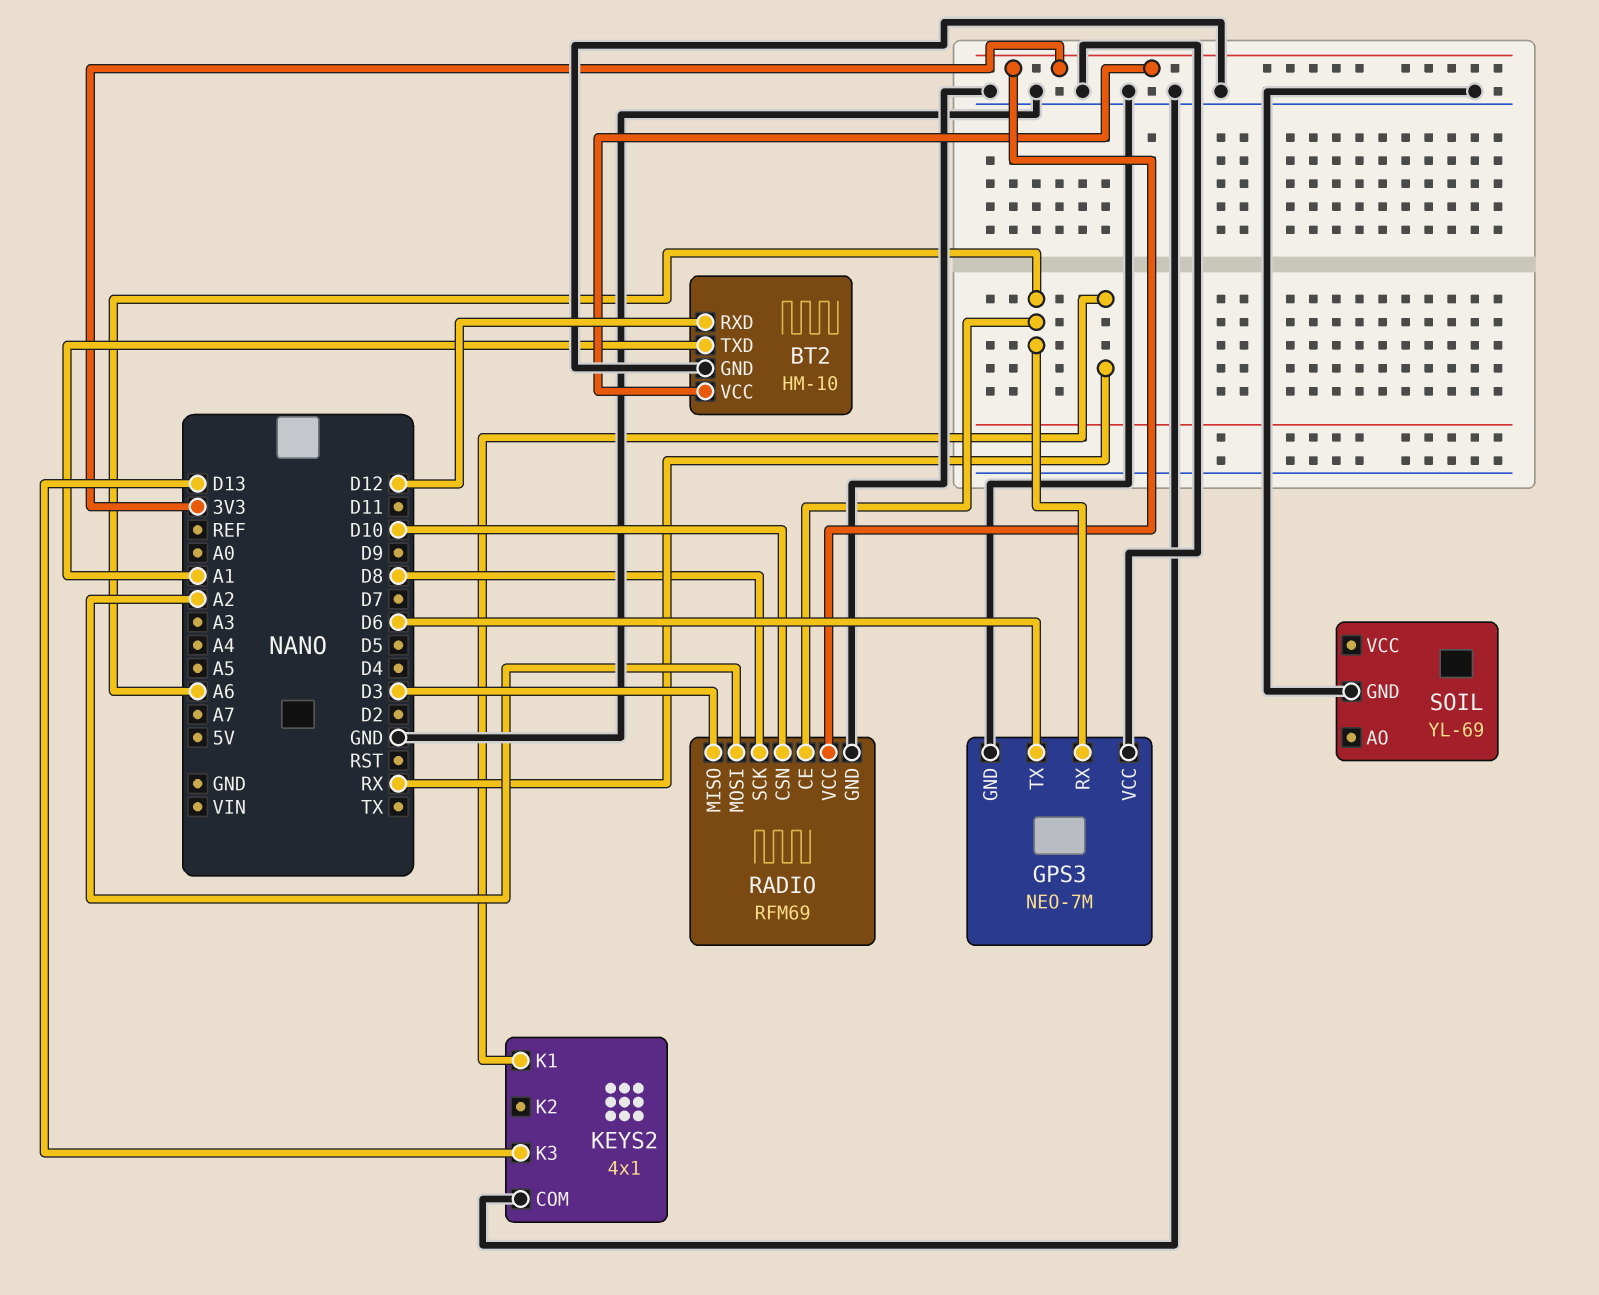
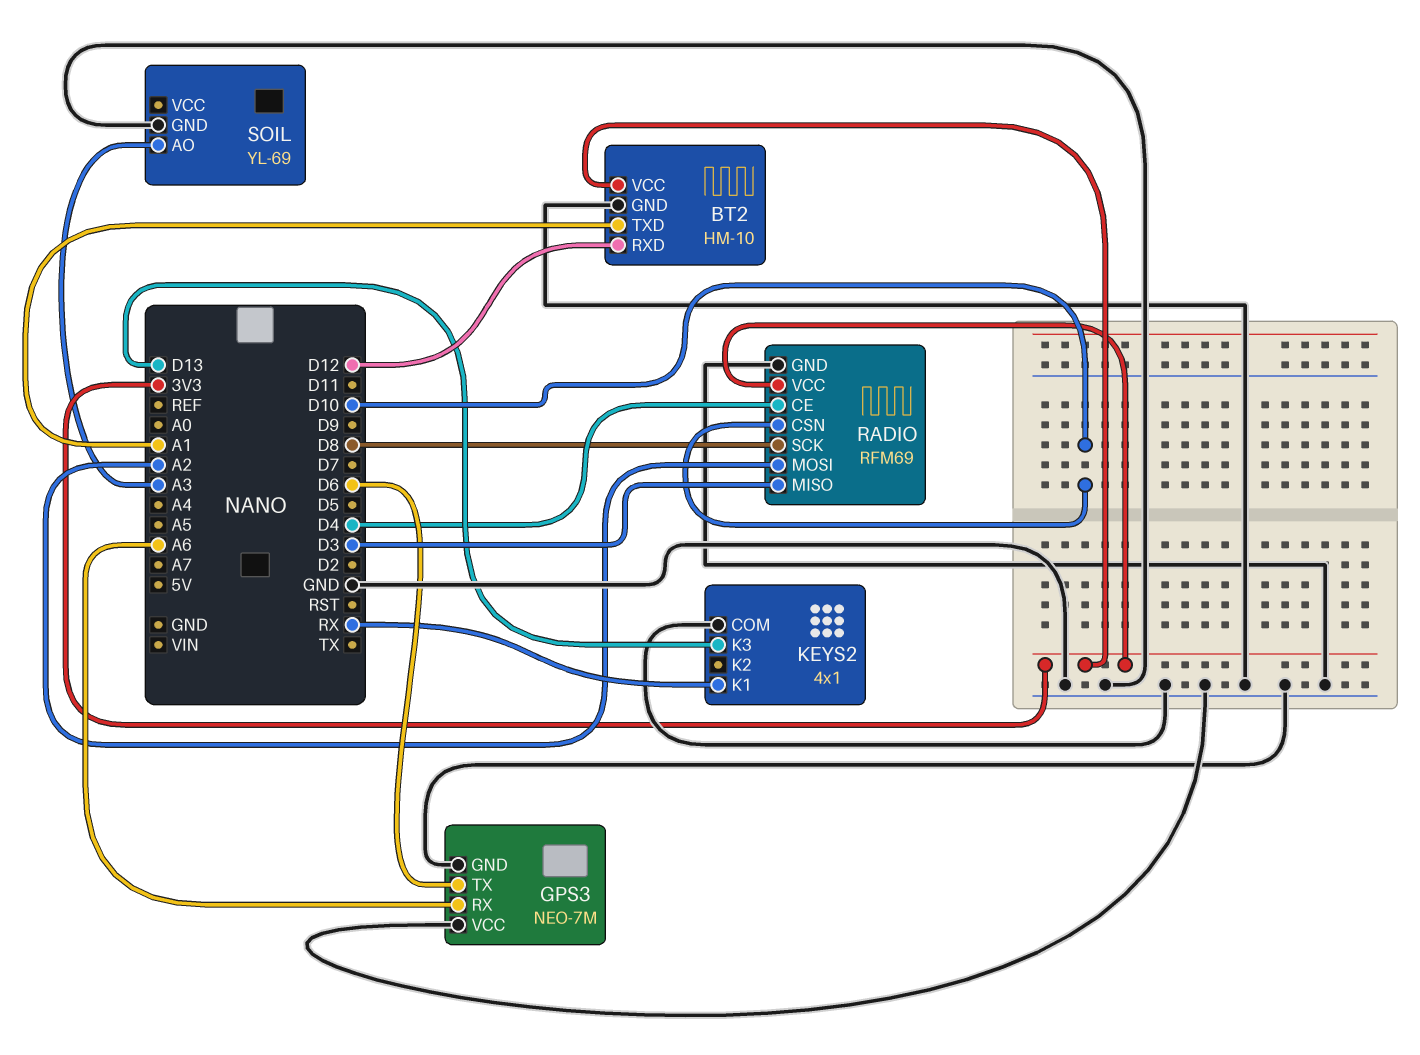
RADIO pin CE: A6 -> D4
SOIL pin AO: none -> A3

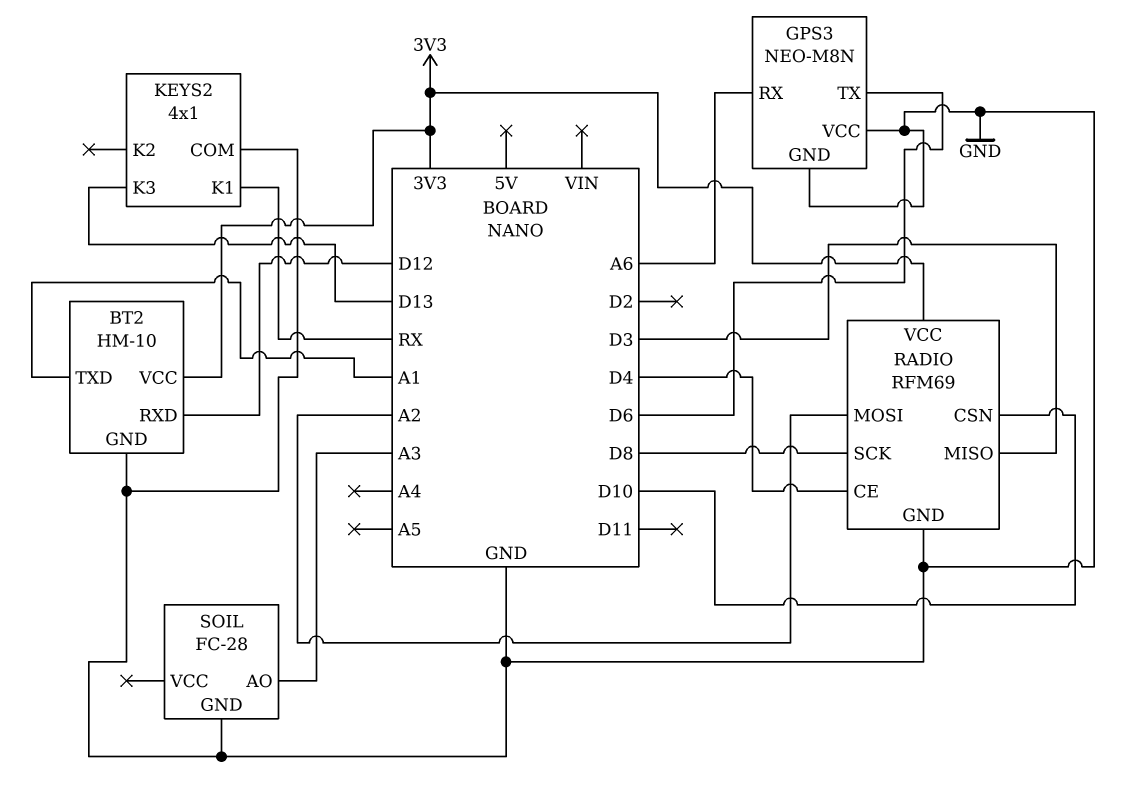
GPS3: NEO-7M -> NEO-M8N
SOIL: YL-69 -> FC-28

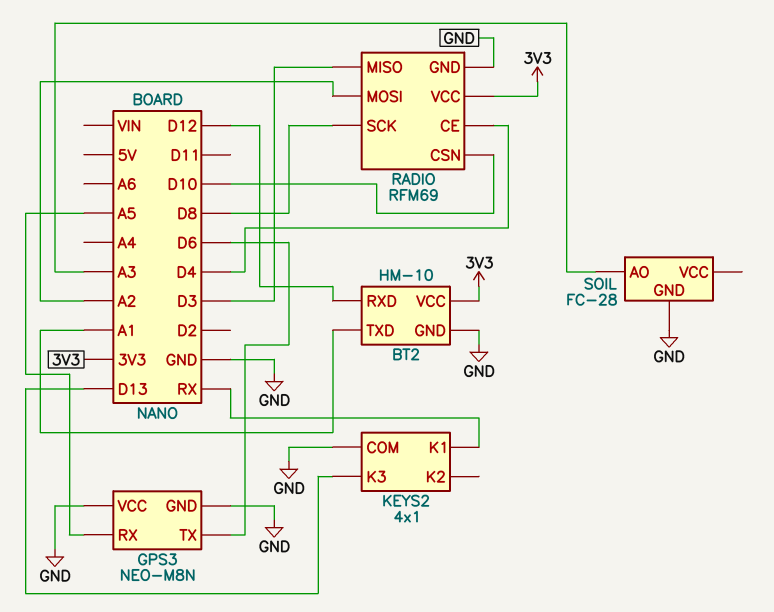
GPS3 pin RX: A6 -> A5

